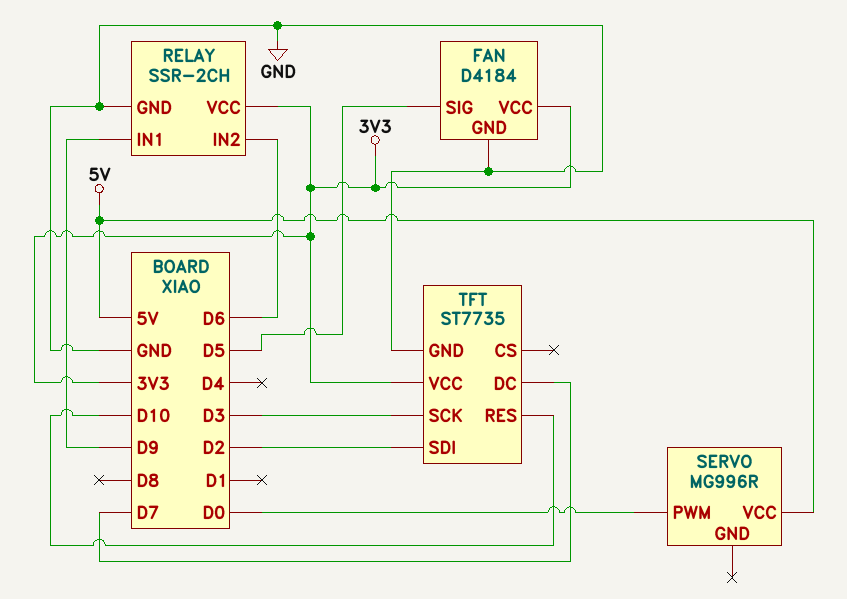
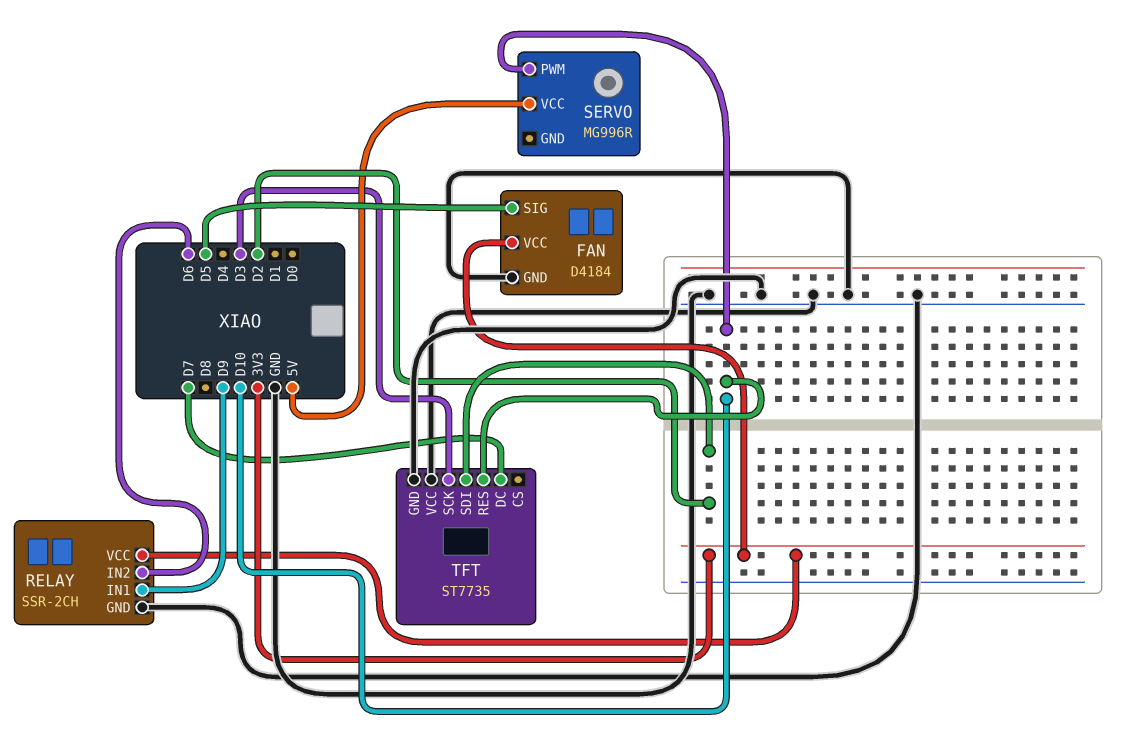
SERVO pin PWM: D0 -> D10
TFT pin VCC: 3V3 -> GND

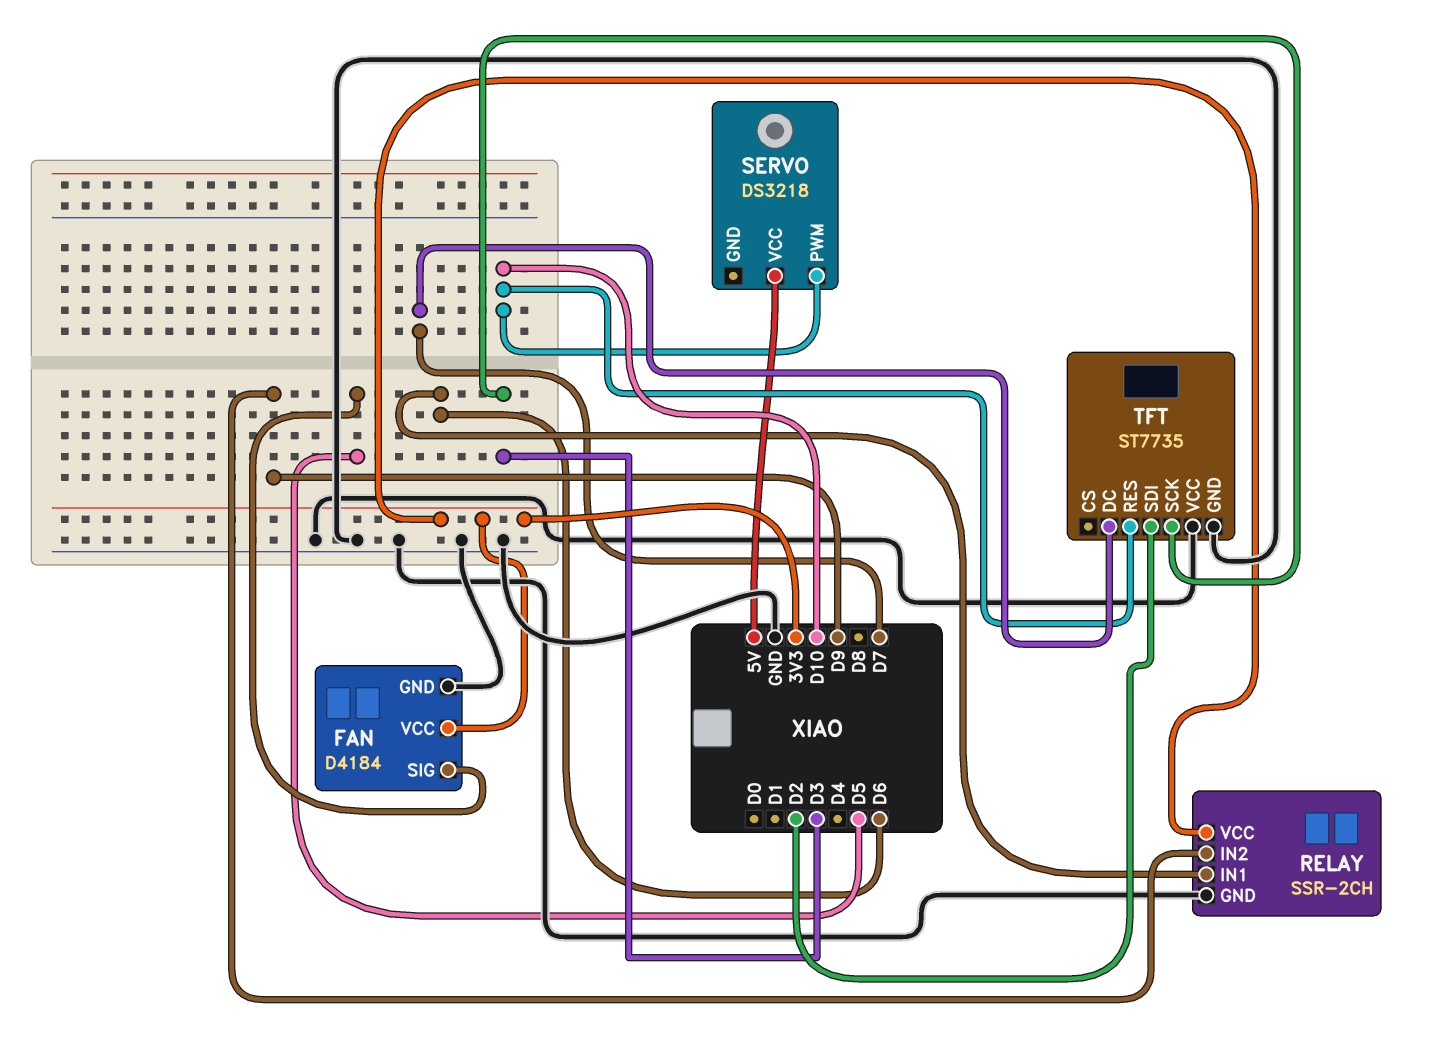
RELAY pin IN1: D9 -> D6
RELAY pin IN2: D6 -> D9
SERVO: MG996R -> DS3218

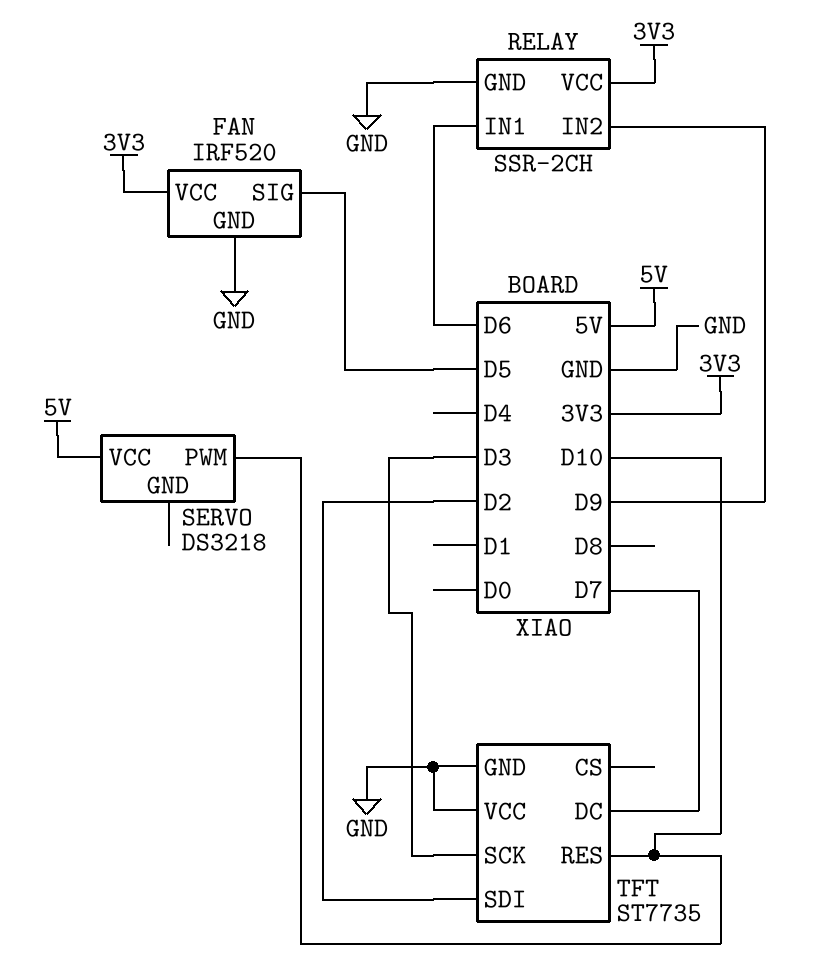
FAN: D4184 -> IRF520

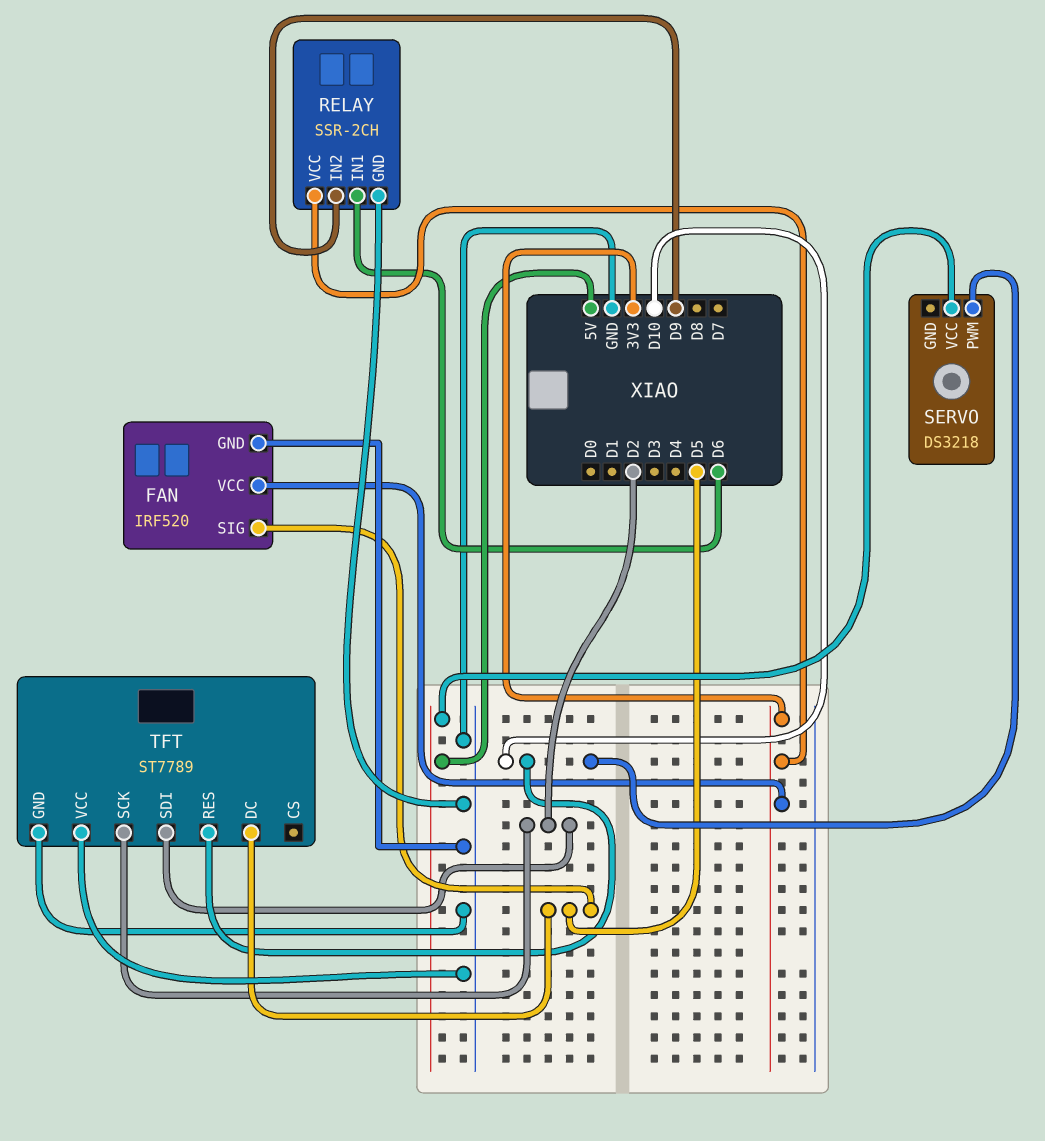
TFT: ST7735 -> ST7789
TFT pin DC: D7 -> D5
TFT pin SCK: D3 -> D2

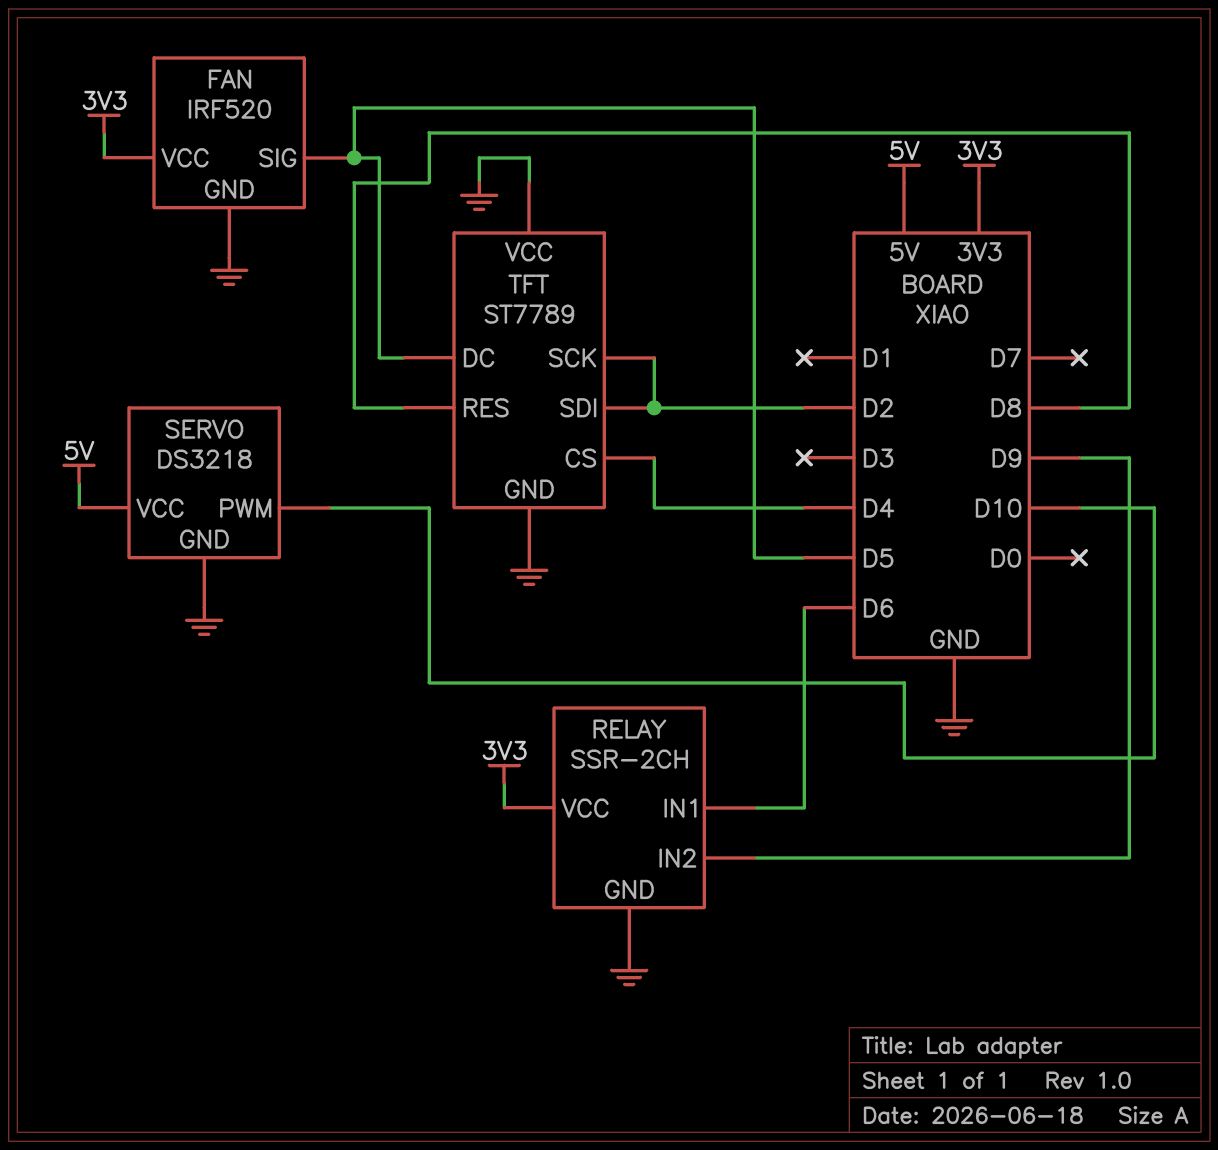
SERVO pin GND: none -> GND
TFT pin CS: none -> D4
TFT pin RES: D10 -> D8

